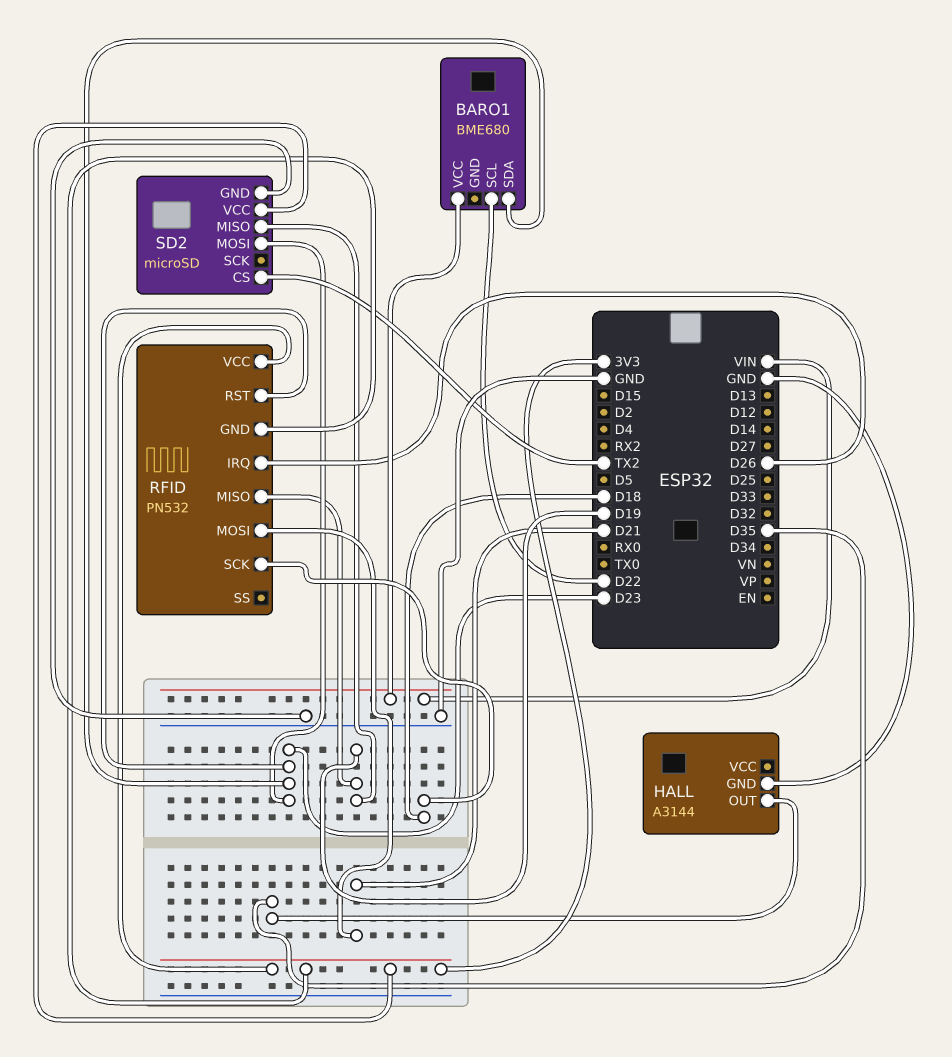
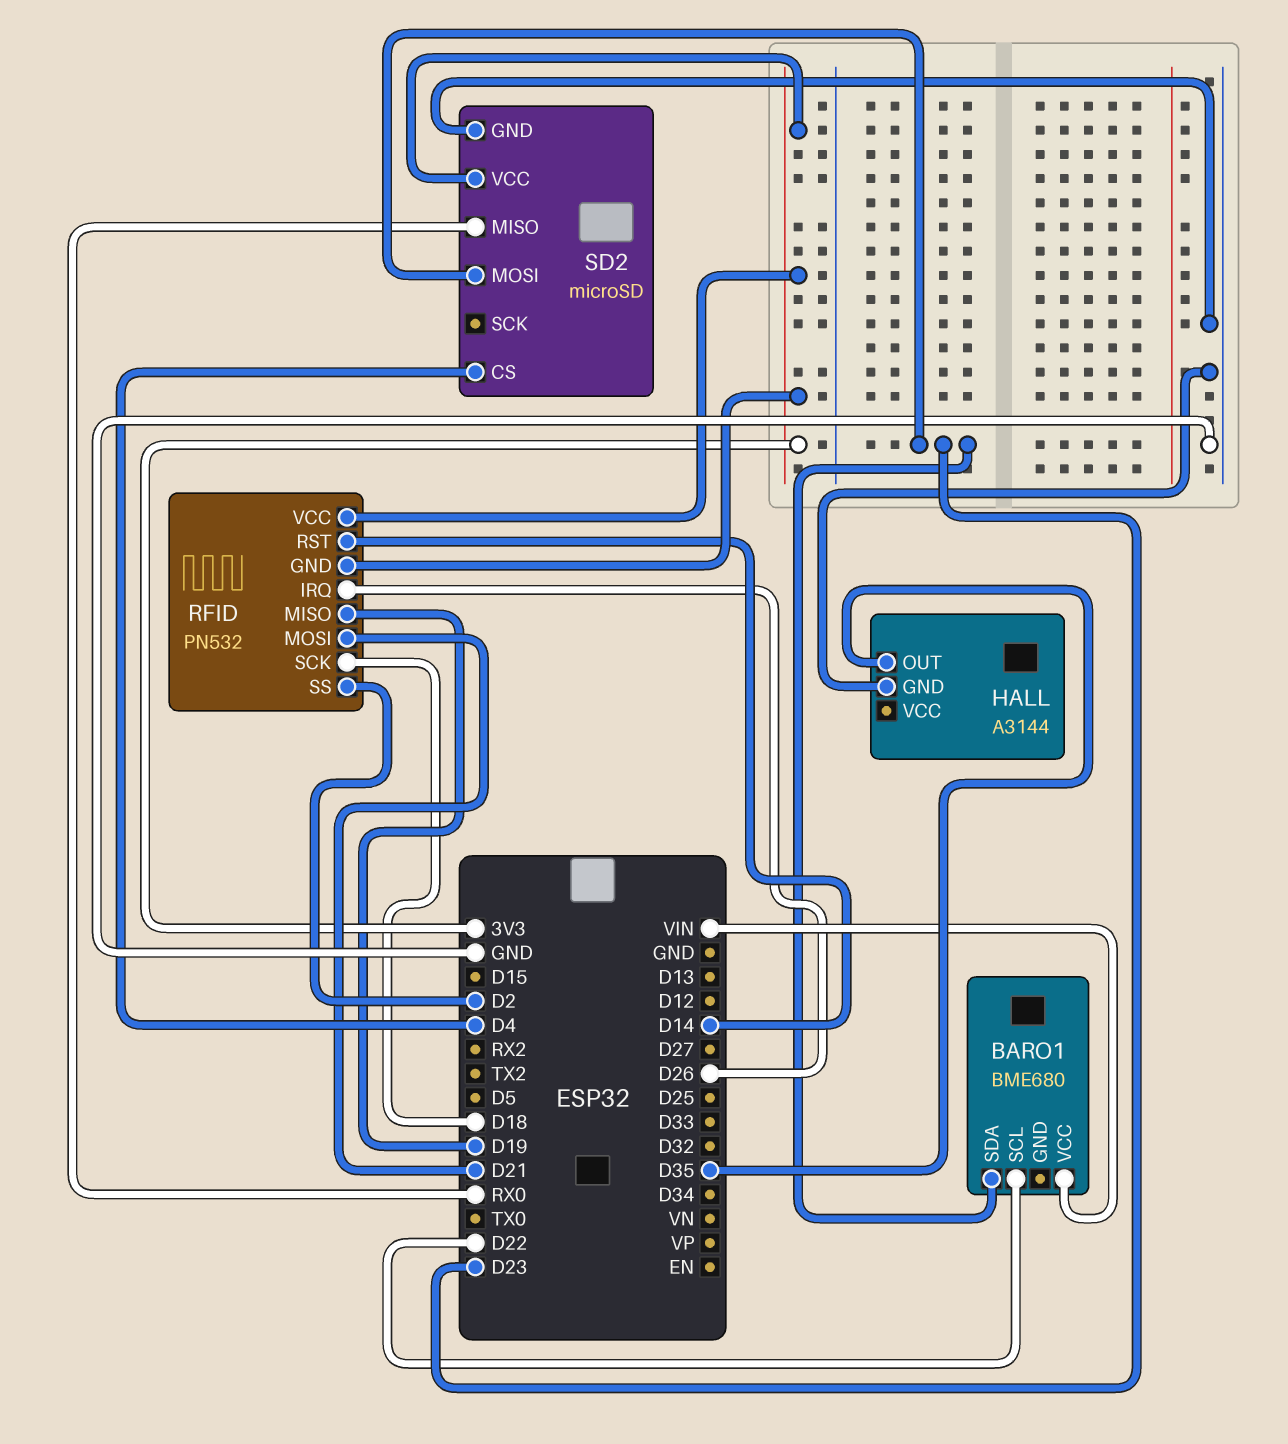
RFID pin RST: D23 -> D14
RFID pin SS: none -> D2
SD2 pin CS: TX2 -> D4
SD2 pin MISO: D19 -> RX0

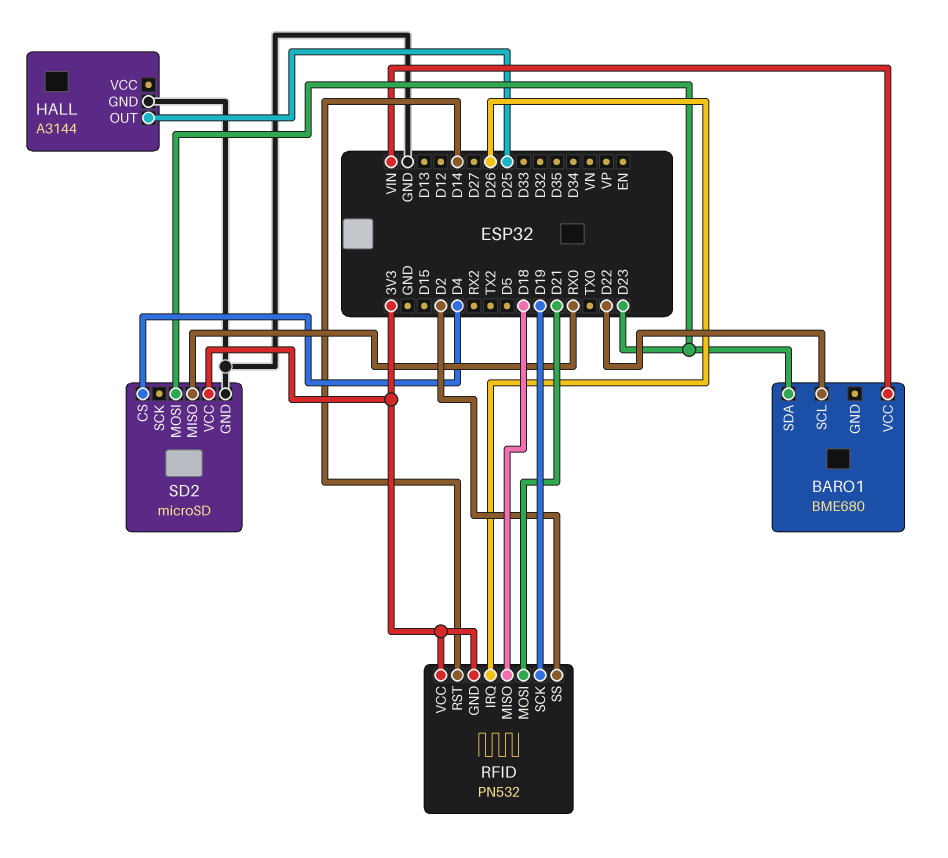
HALL pin OUT: D35 -> D25
RFID pin MISO: D19 -> D18
RFID pin SCK: D18 -> D19

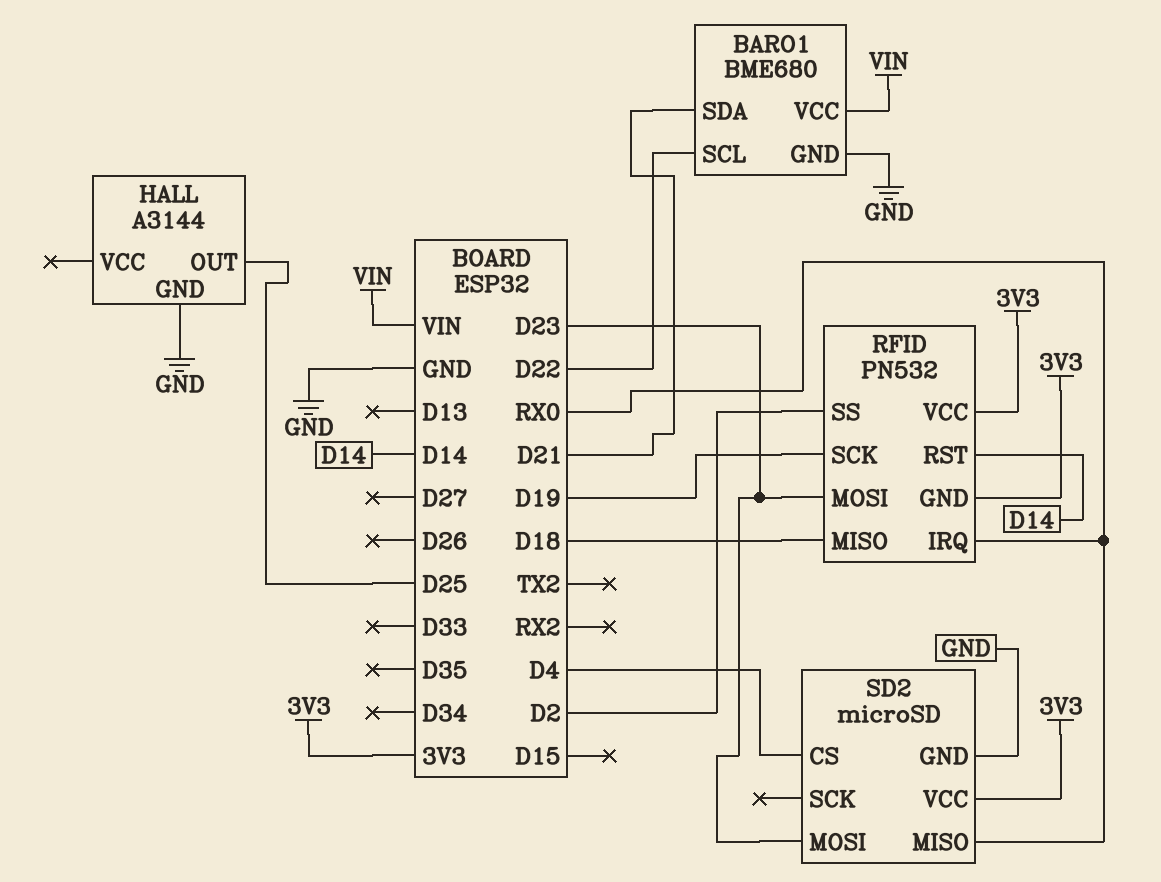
BARO1 pin GND: none -> GND
BARO1 pin SDA: D23 -> D21
RFID pin IRQ: D26 -> RX0
RFID pin MOSI: D21 -> D23

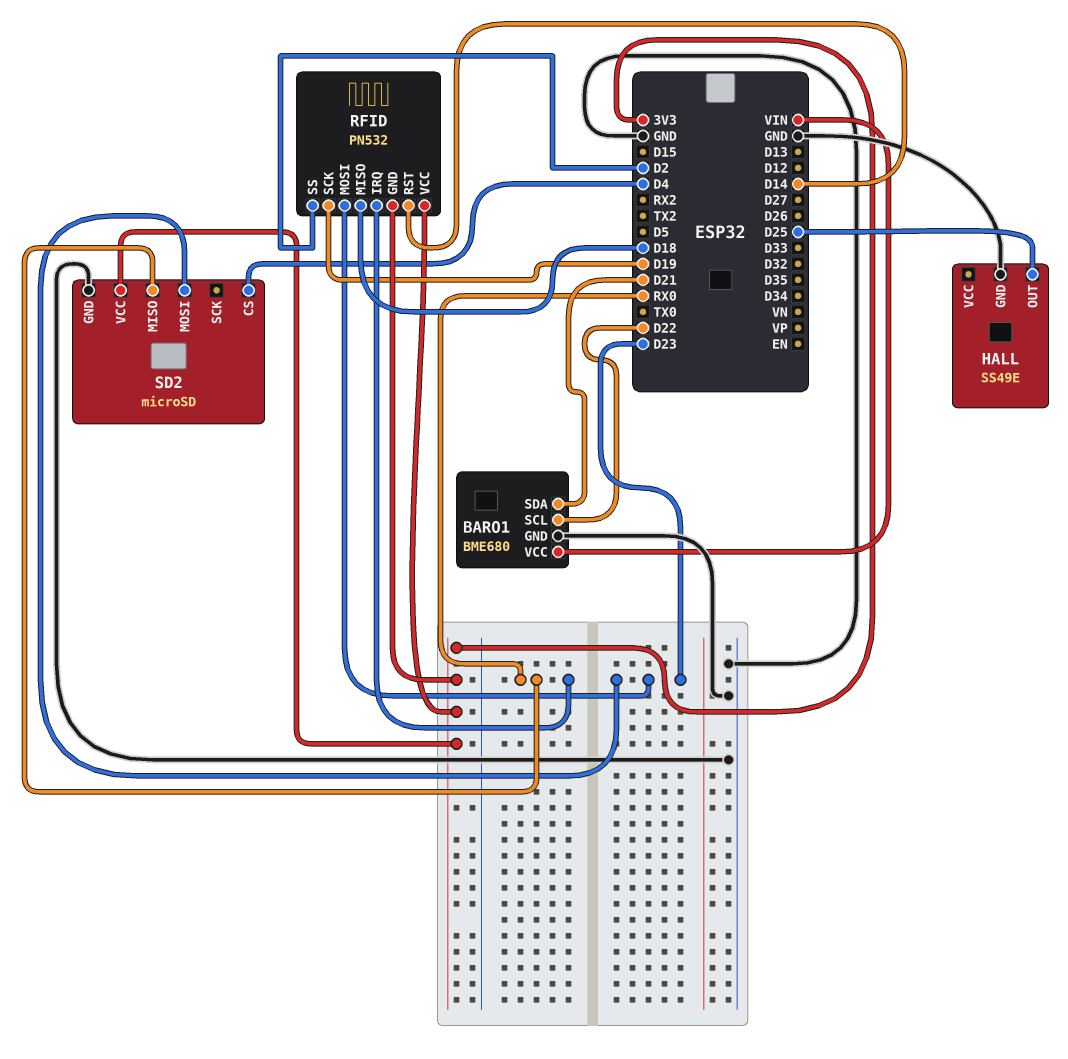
HALL: A3144 -> SS49E

